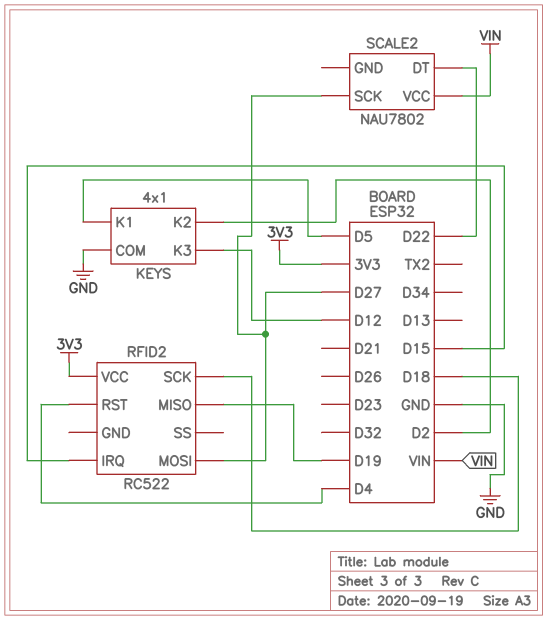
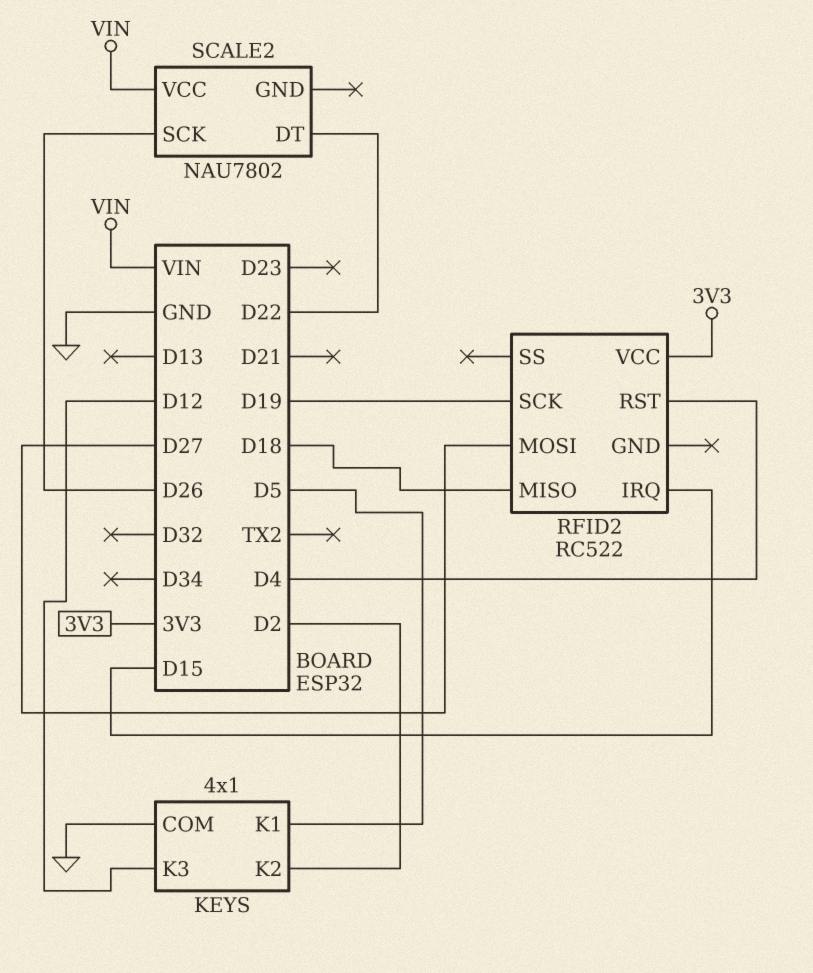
RFID2 pin MISO: D19 -> D18
RFID2 pin SCK: D18 -> D19
SCALE2 pin SCK: D27 -> D26

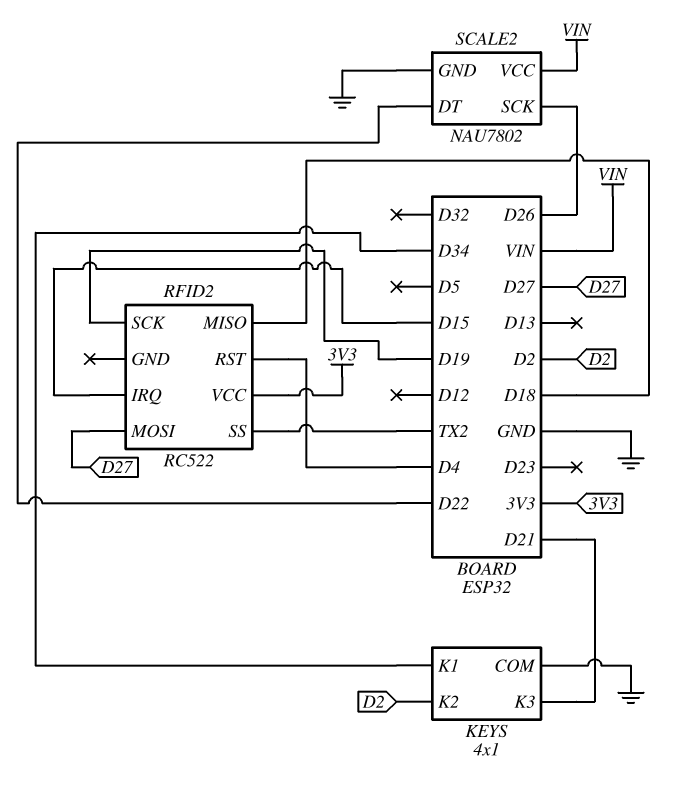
KEYS pin K1: D5 -> D34
KEYS pin K3: D12 -> D21
RFID2 pin SS: none -> TX2
SCALE2 pin GND: none -> GND

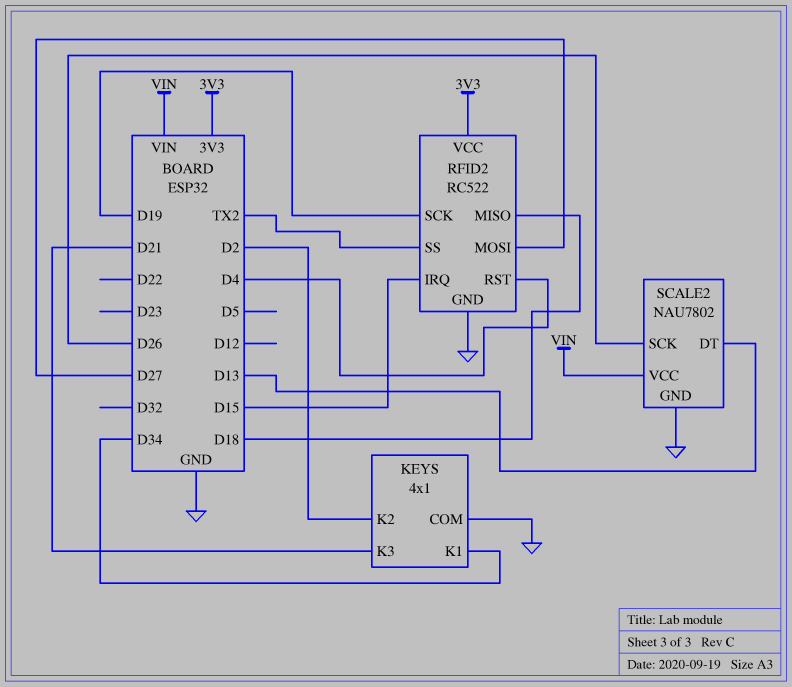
RFID2 pin GND: none -> GND
SCALE2 pin DT: D22 -> D13

